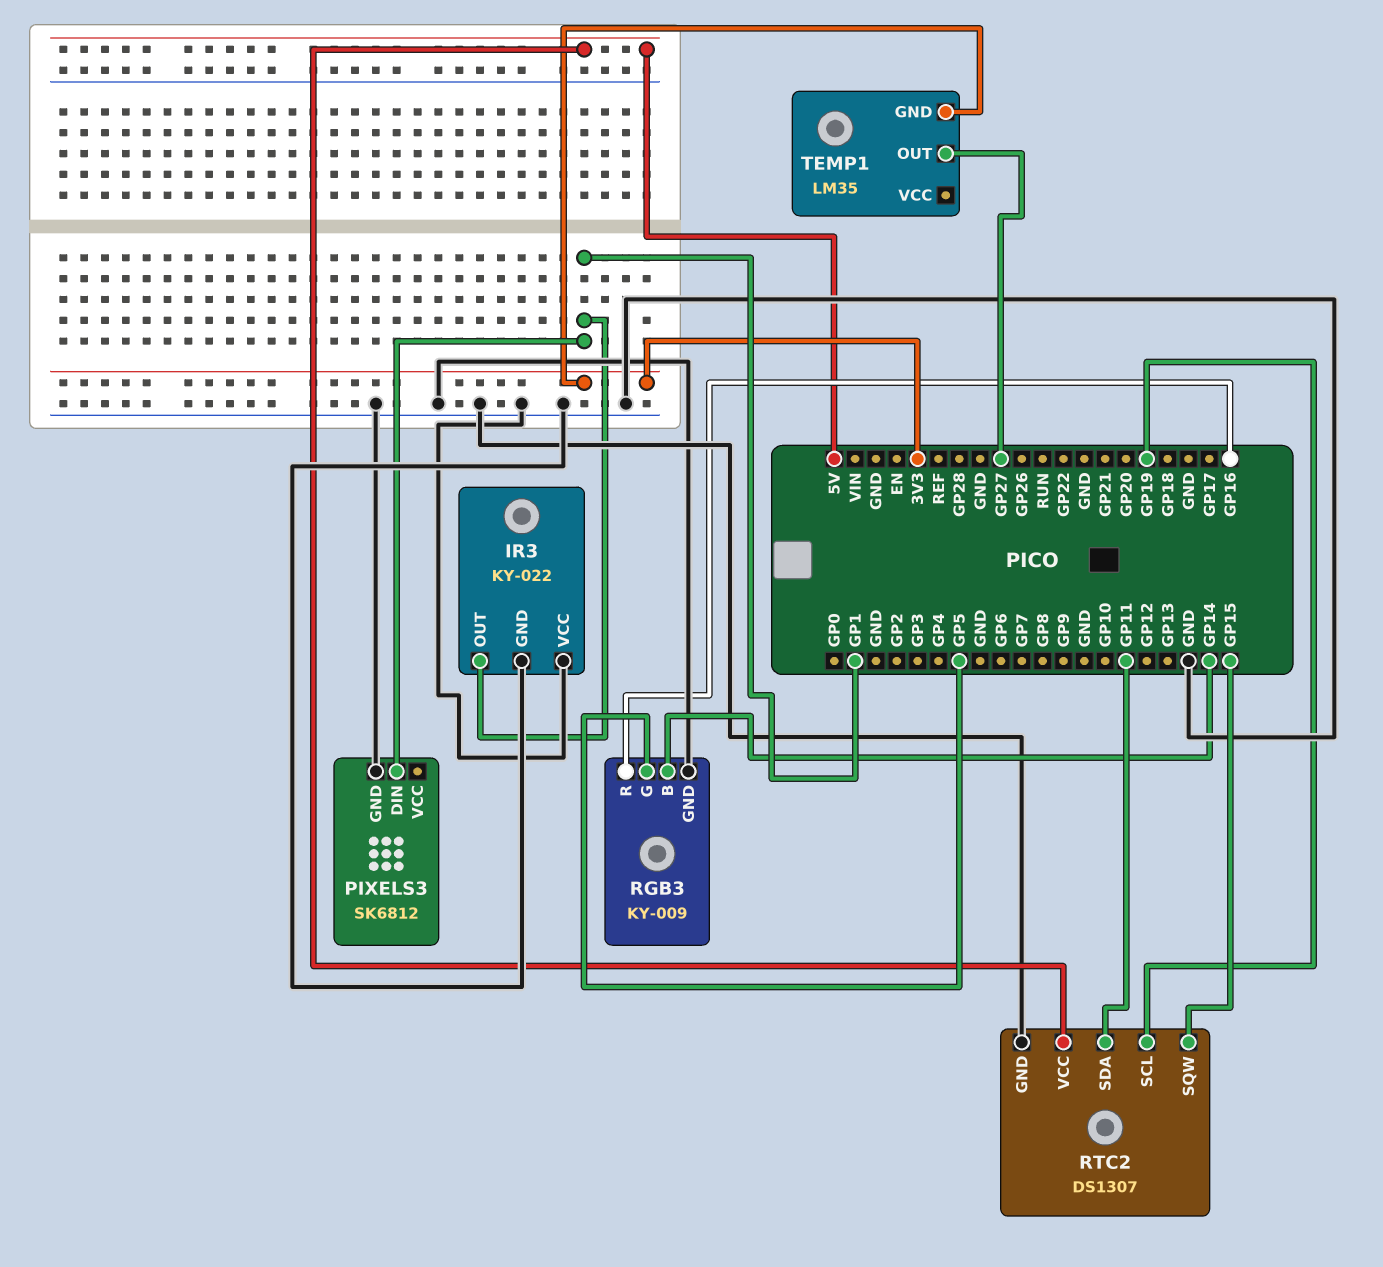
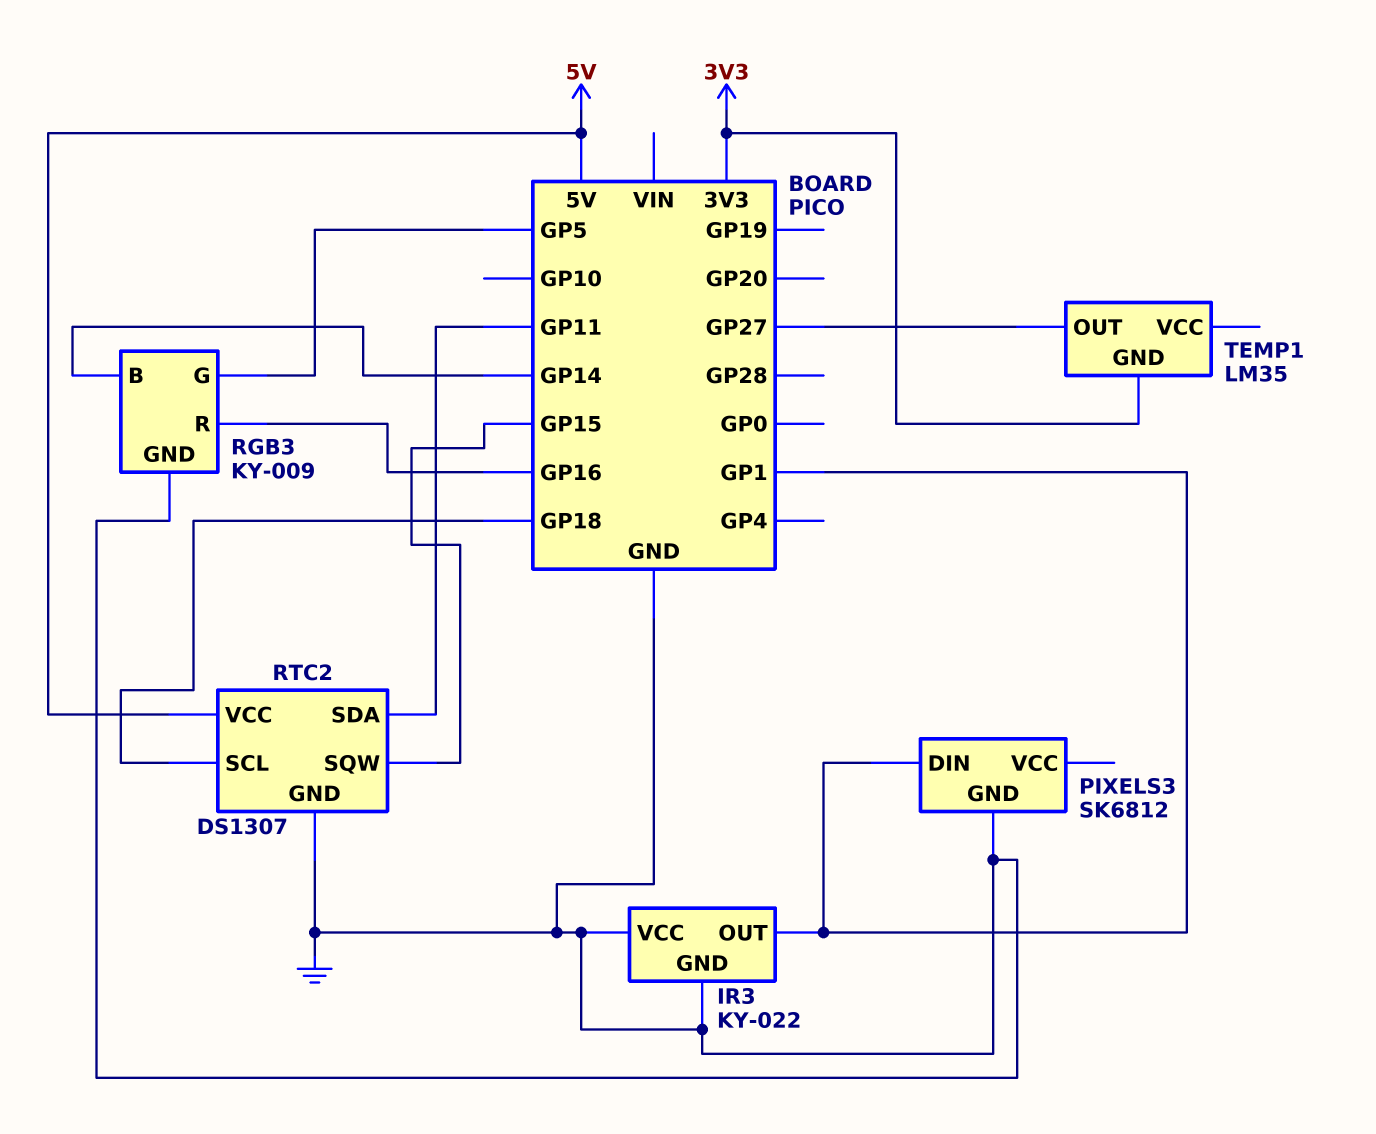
RTC2 pin SCL: GP19 -> GP18

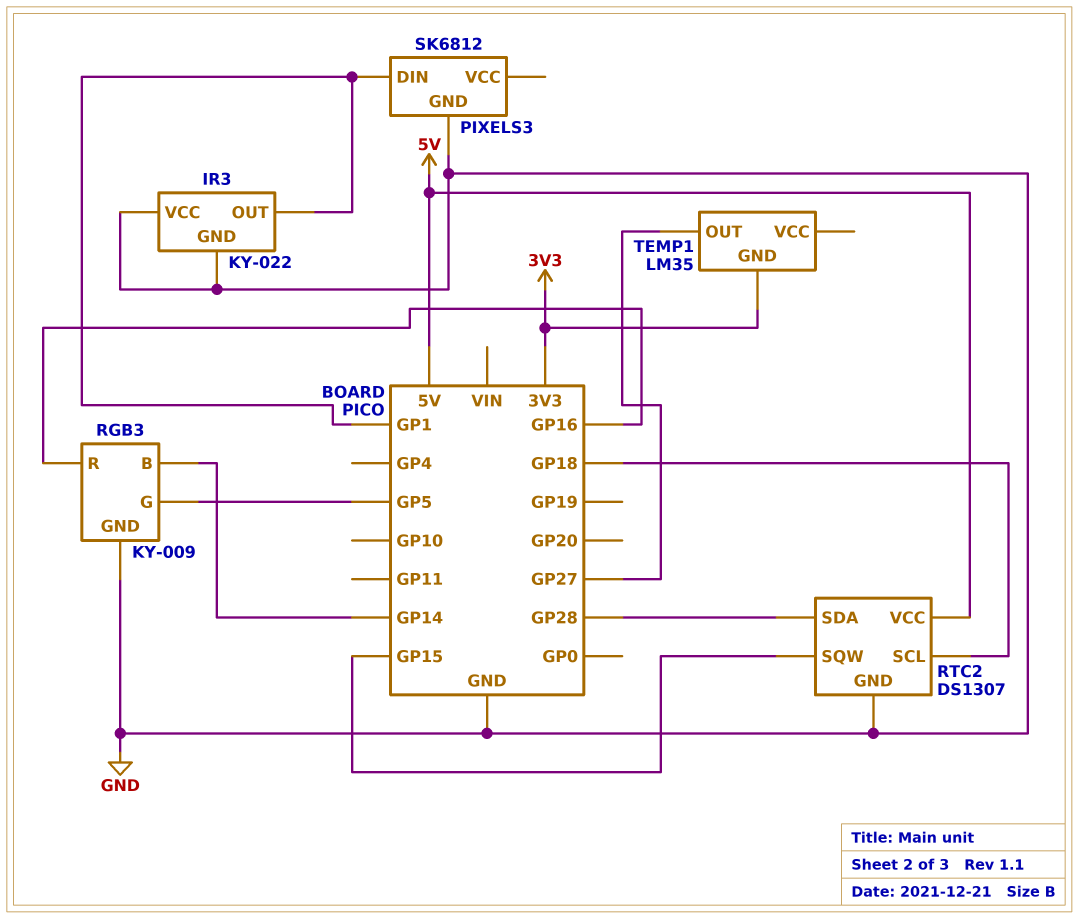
RTC2 pin SDA: GP11 -> GP28

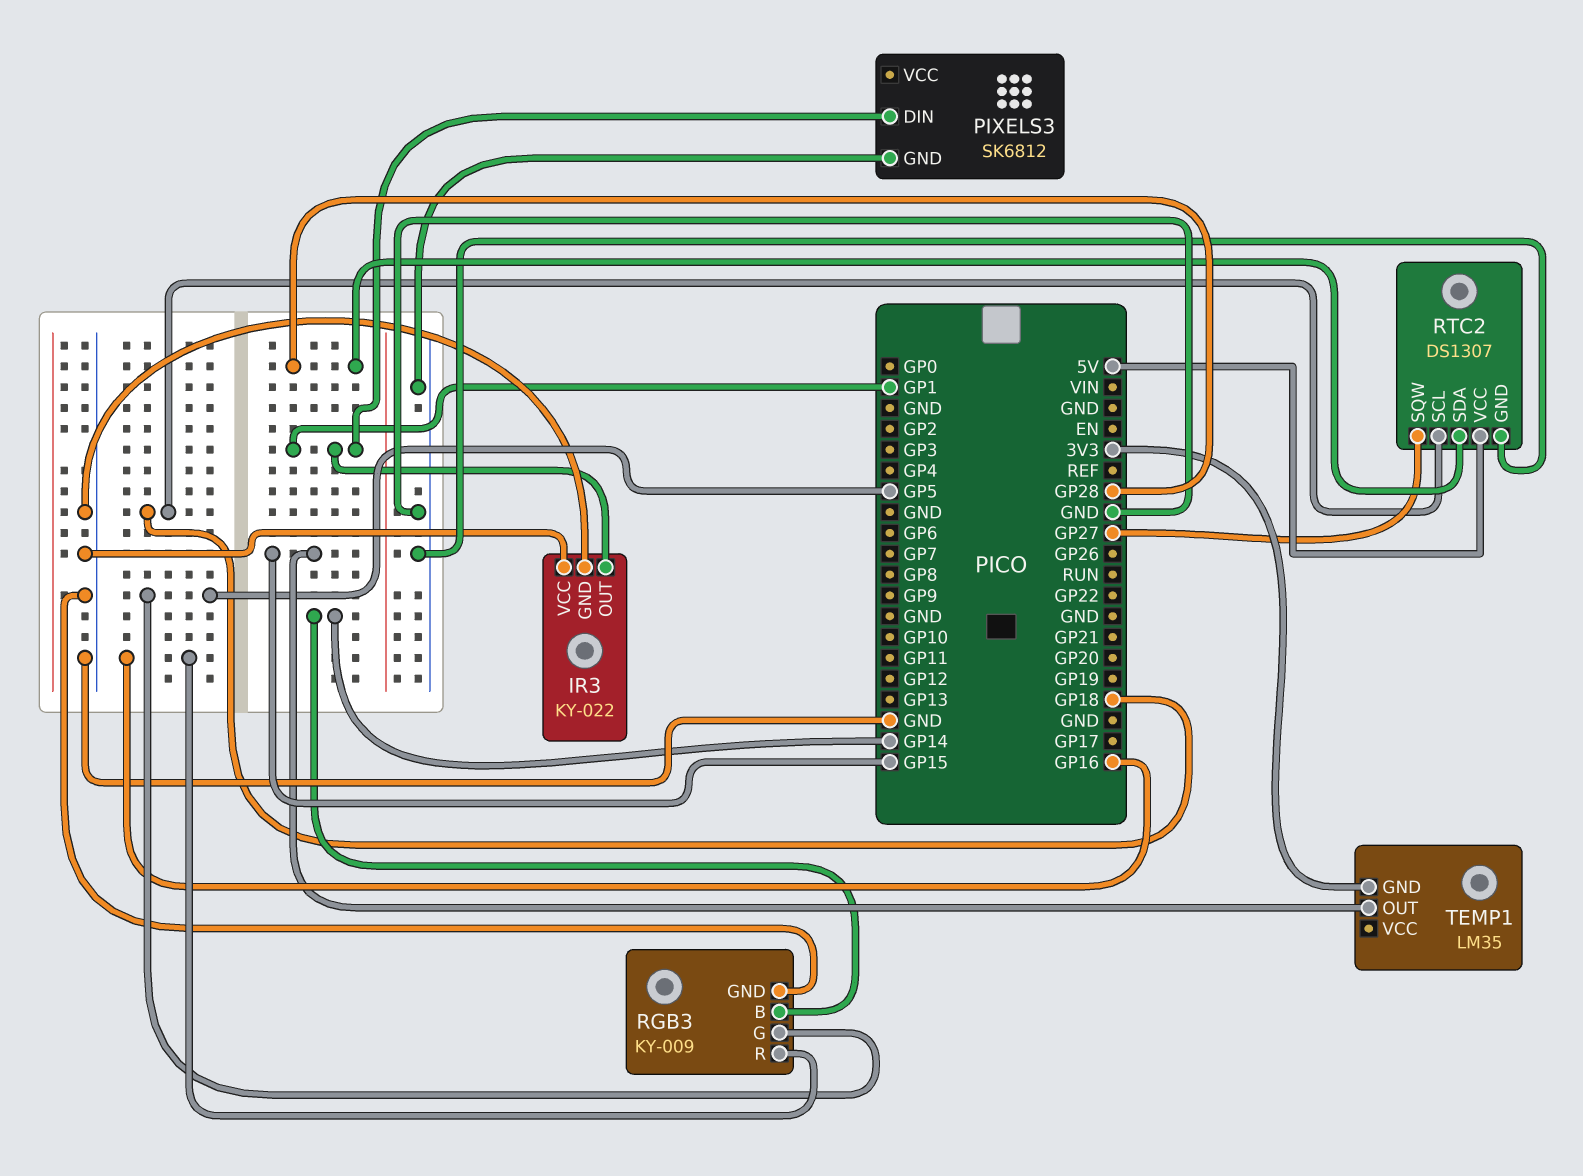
RTC2 pin SQW: GP15 -> GP27
TEMP1 pin OUT: GP27 -> GP15

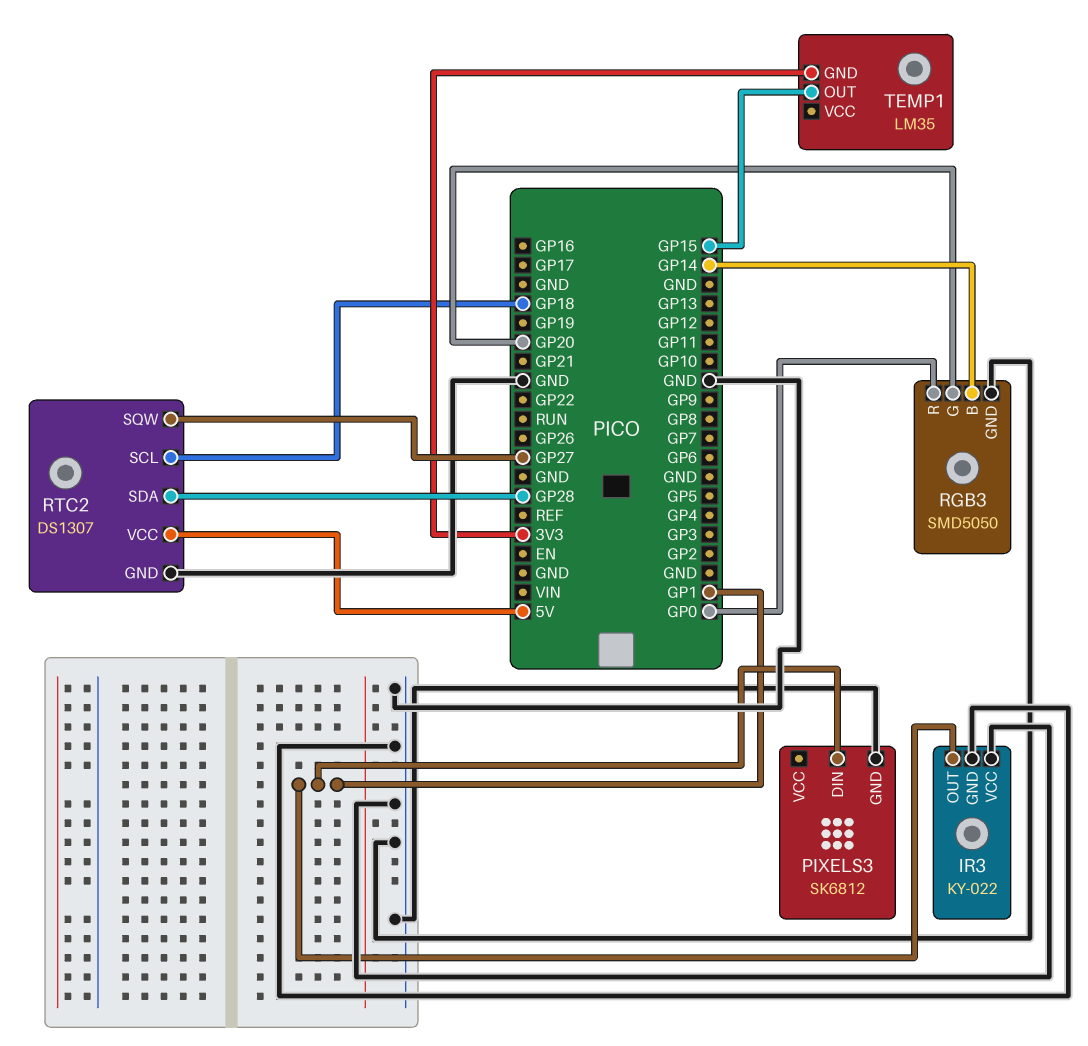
RGB3: KY-009 -> SMD5050
RGB3 pin G: GP5 -> GP20
RGB3 pin R: GP16 -> GP0

